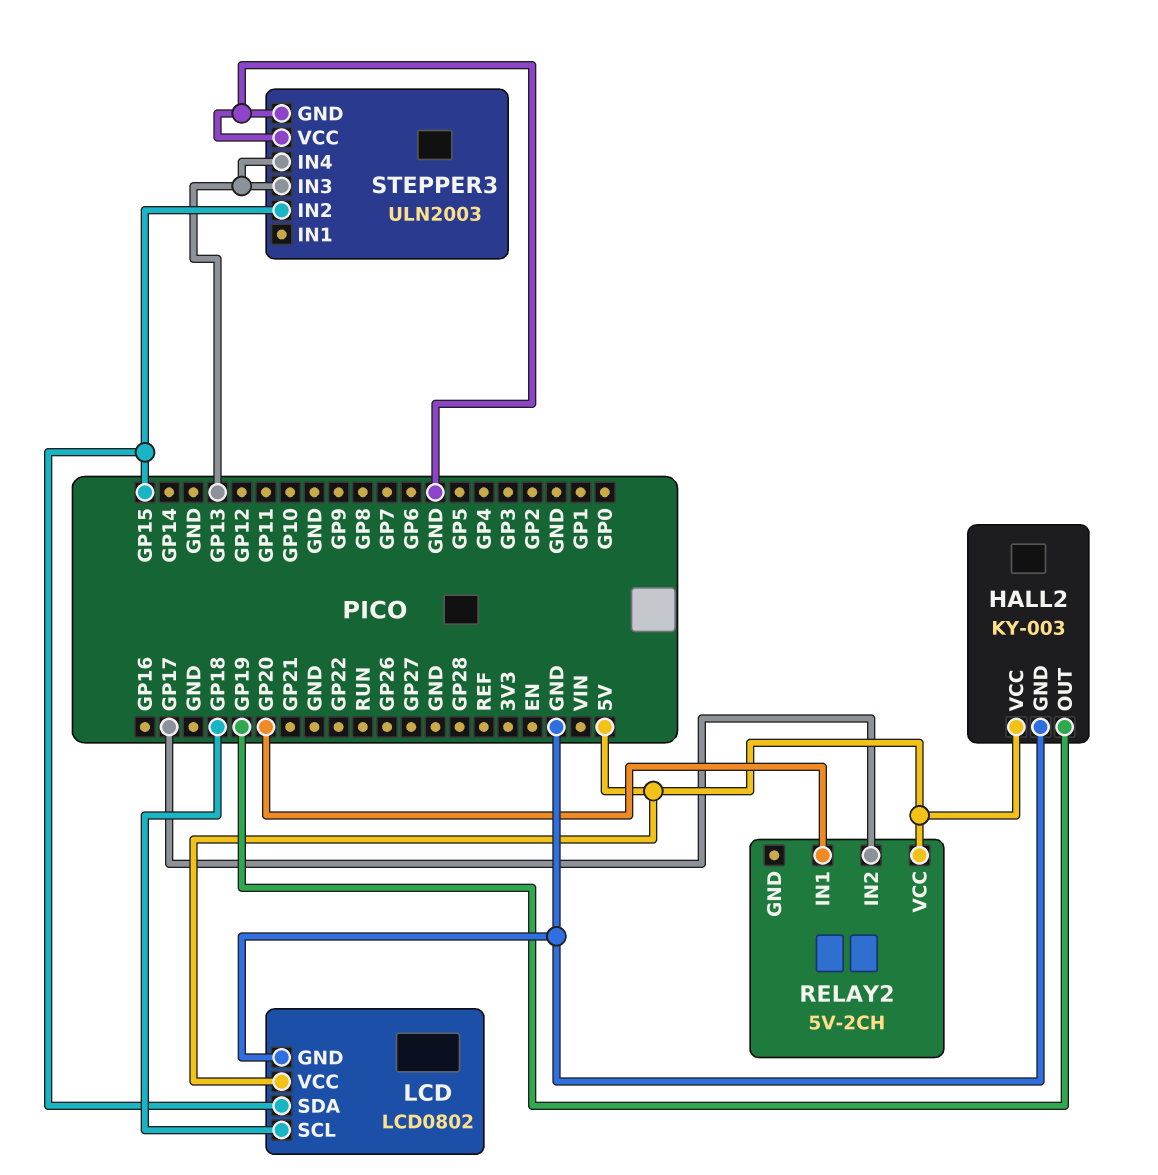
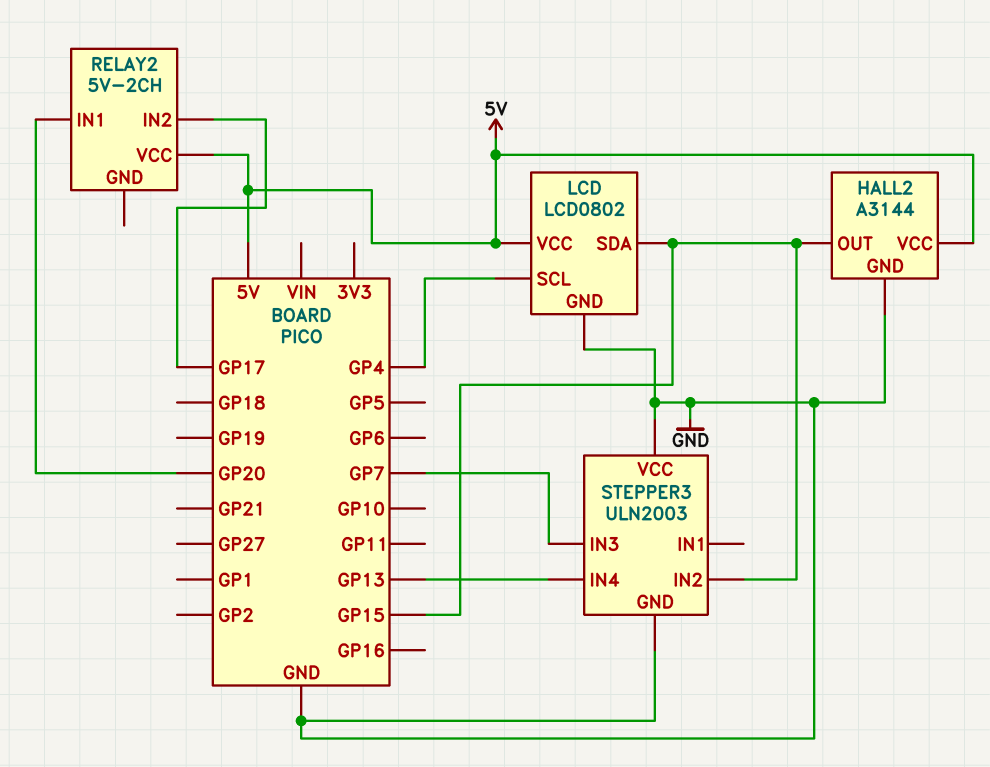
HALL2: KY-003 -> A3144
HALL2 pin OUT: GP19 -> GP15
LCD pin SCL: GP18 -> GP4
STEPPER3 pin IN3: GP13 -> GP7

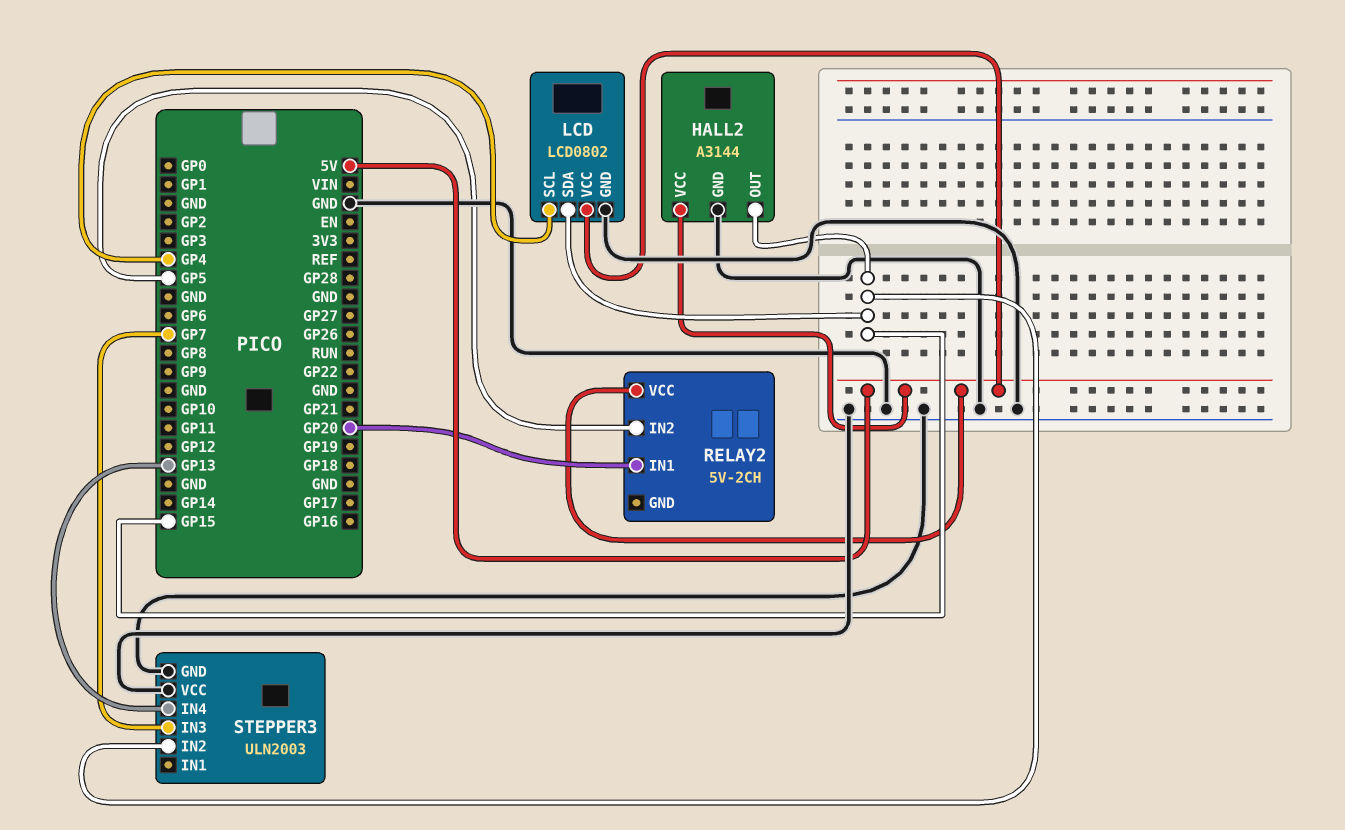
RELAY2 pin IN2: GP17 -> GP5

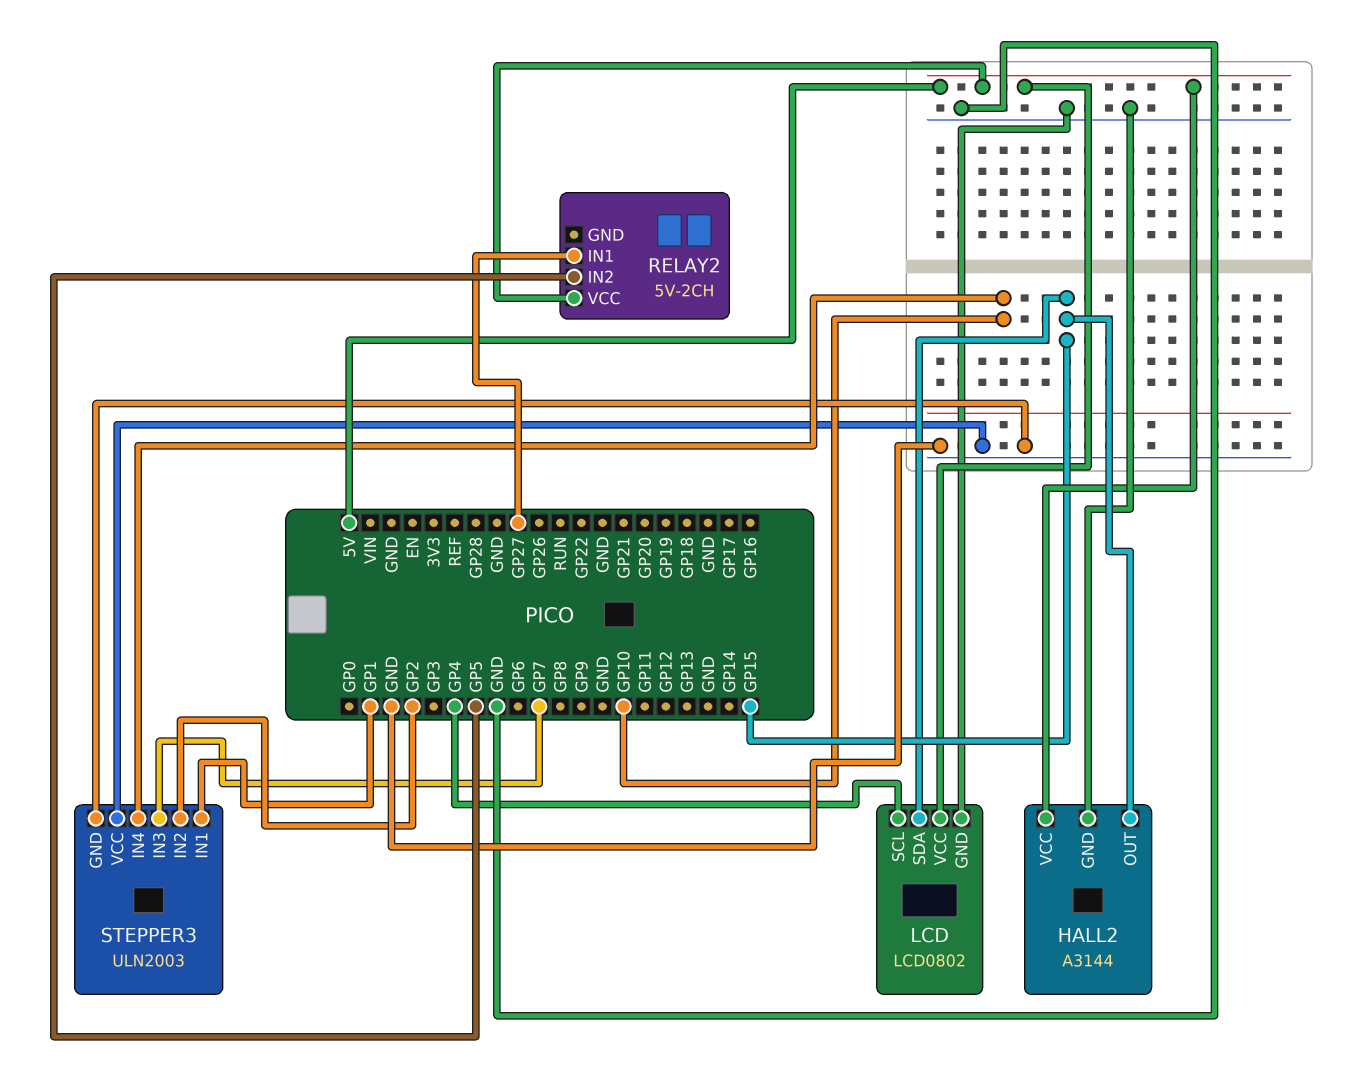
RELAY2 pin IN1: GP20 -> GP27
STEPPER3 pin IN1: none -> GP1
STEPPER3 pin IN2: GP15 -> GP2
STEPPER3 pin IN4: GP13 -> GP10

